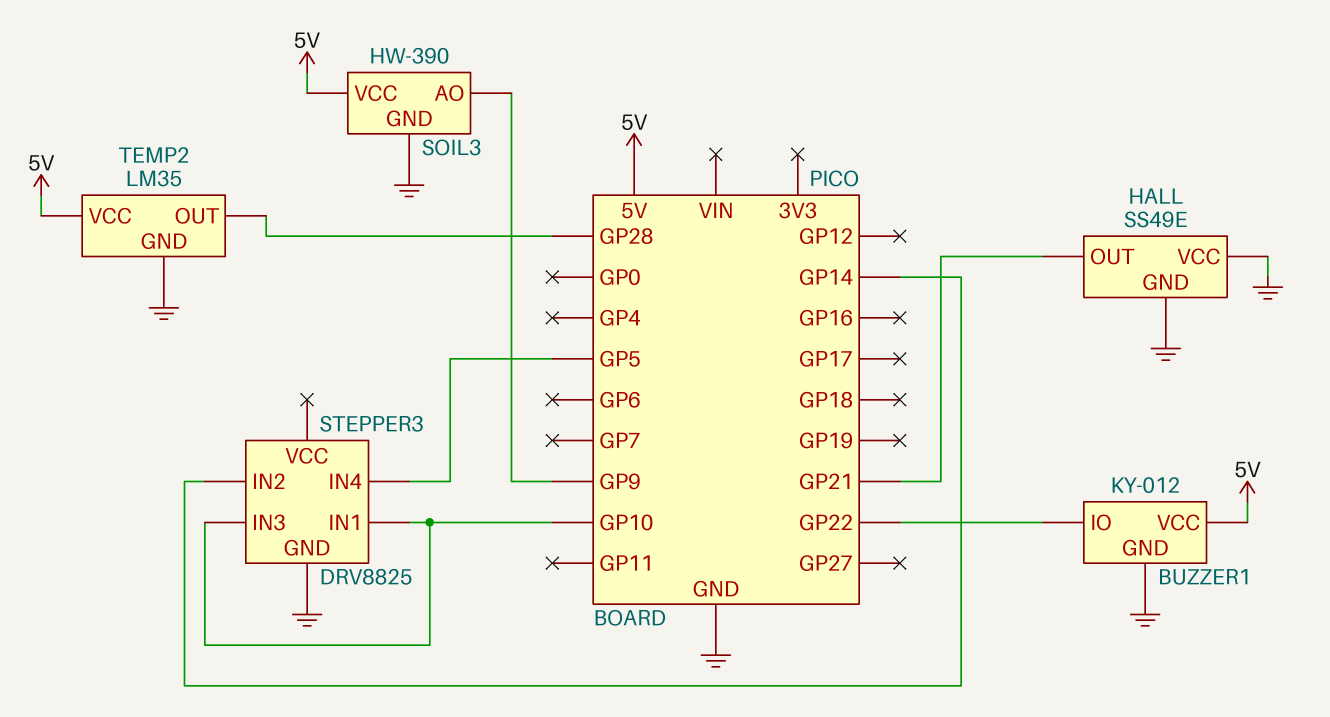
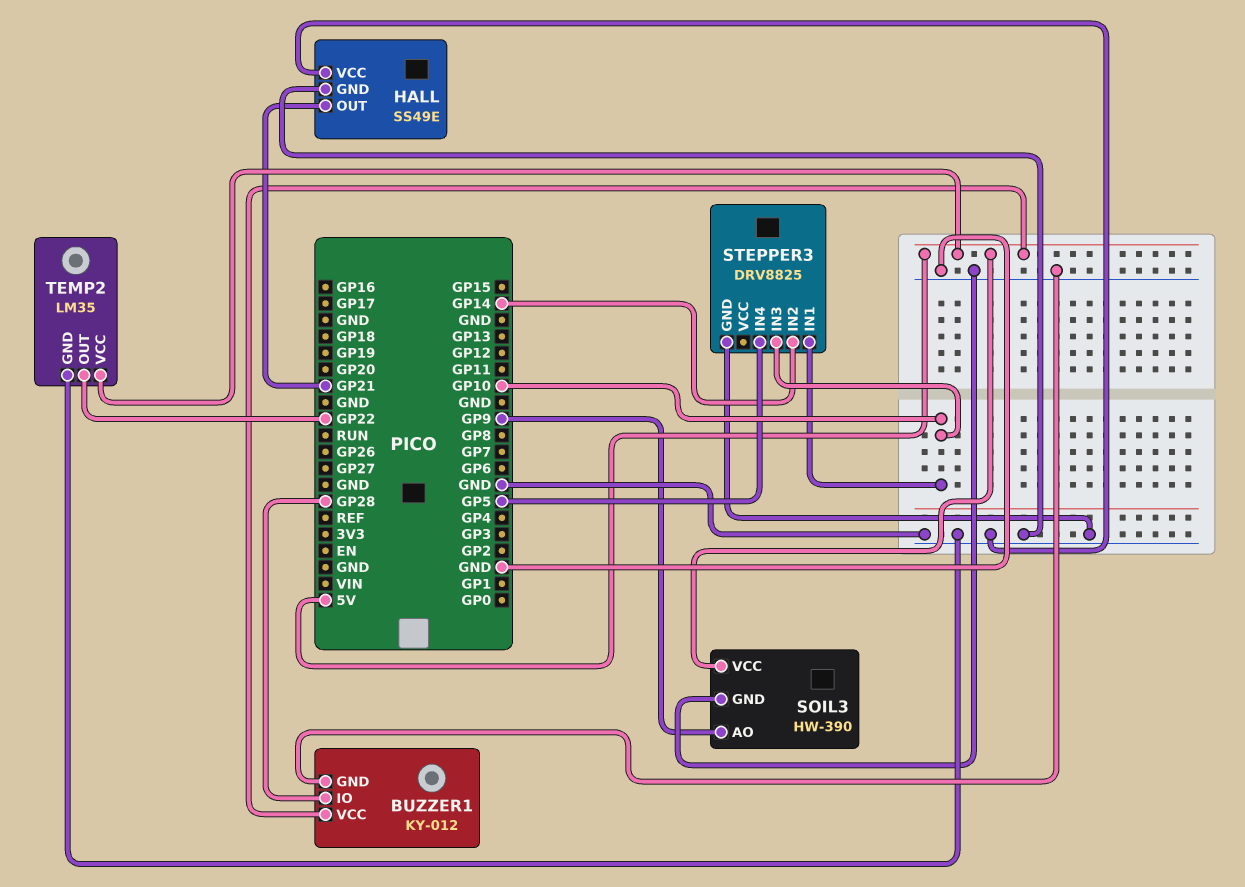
BUZZER1 pin IO: GP22 -> GP28
TEMP2 pin OUT: GP28 -> GP22

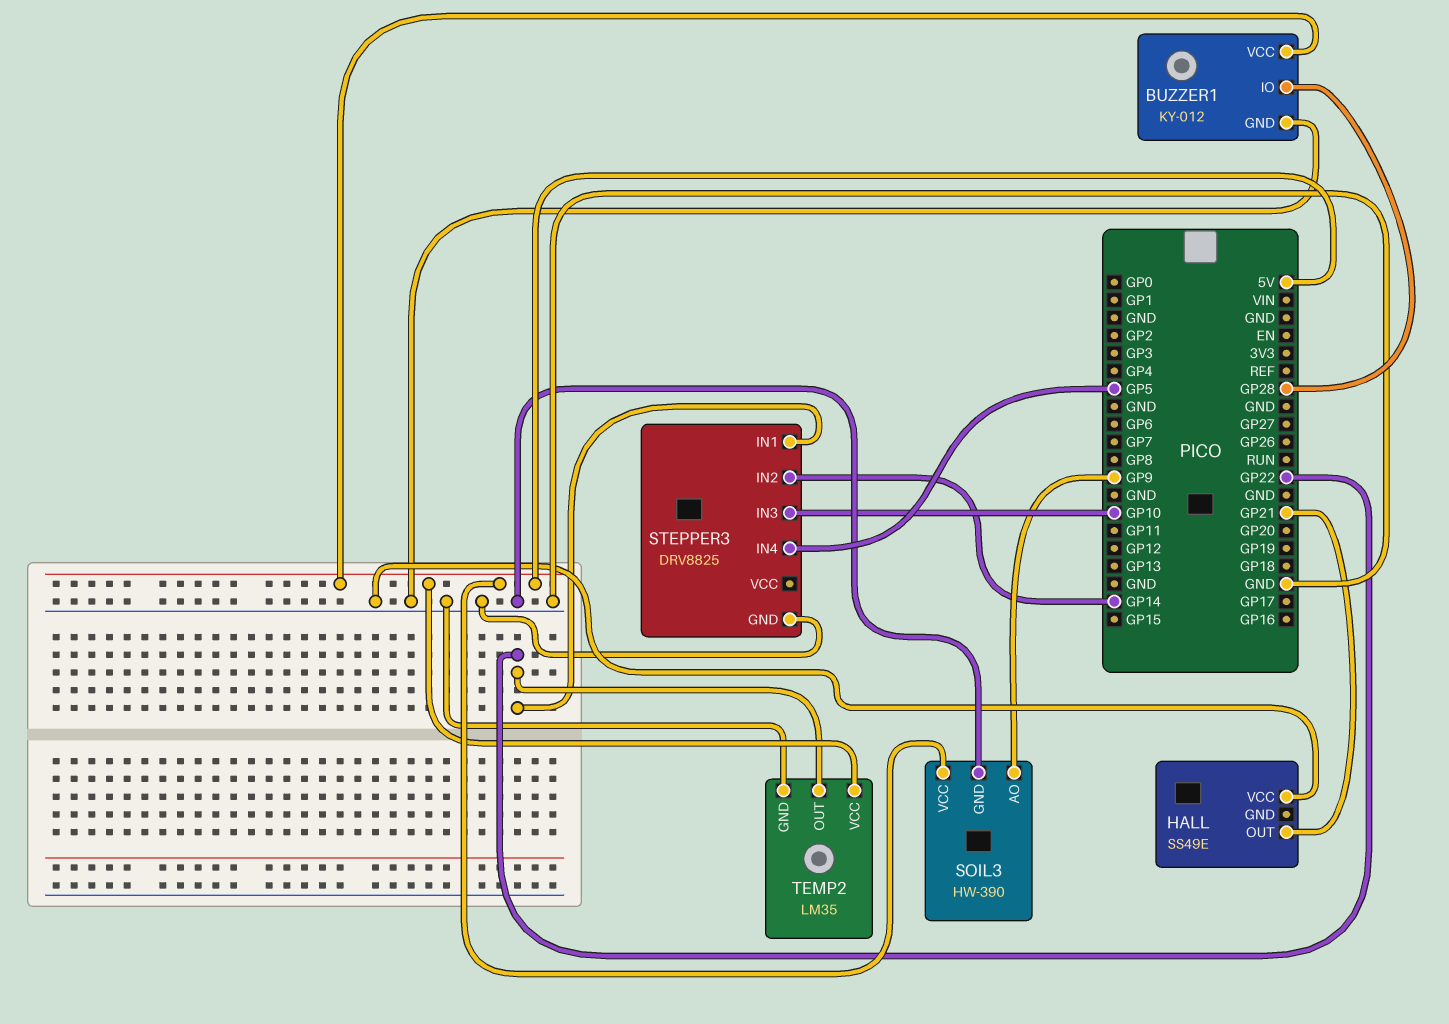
HALL pin GND: GND -> none
STEPPER3 pin IN1: GP10 -> GP22

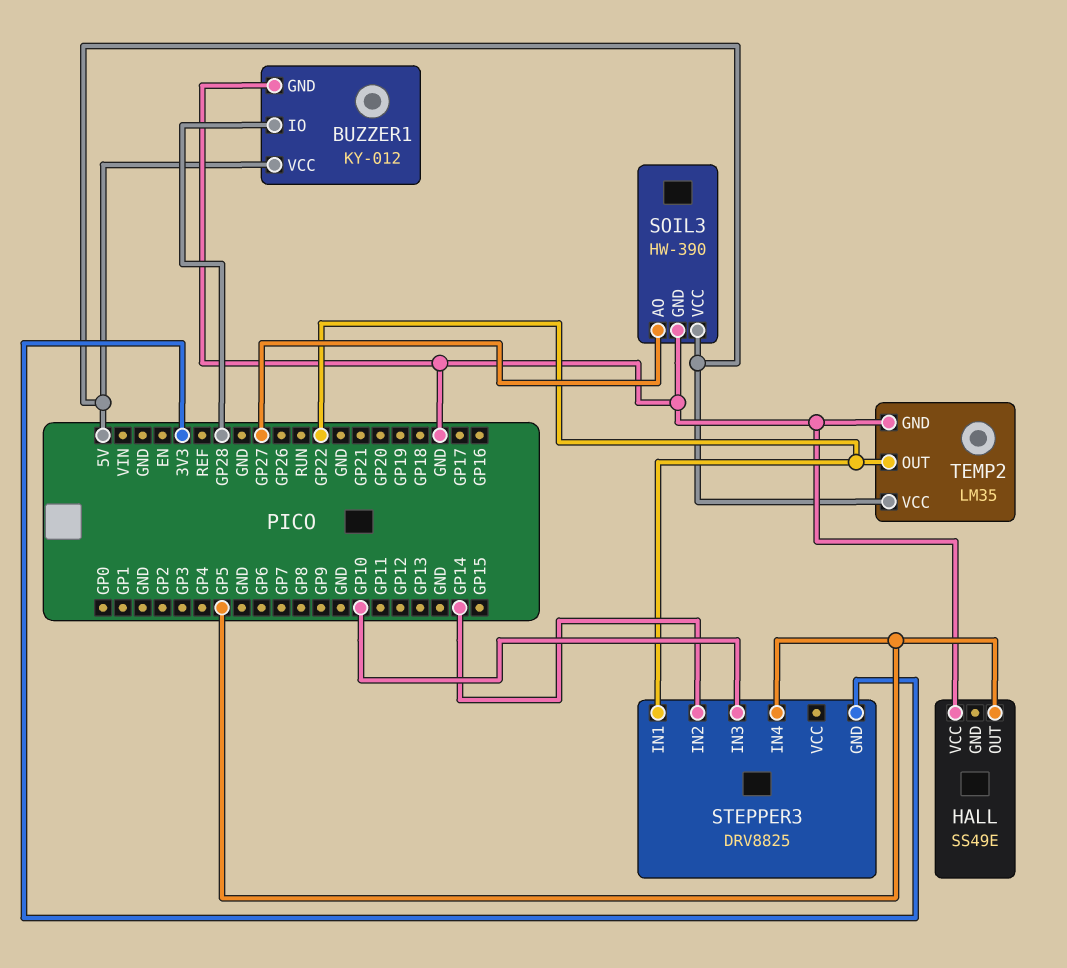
HALL pin OUT: GP21 -> GP5
SOIL3 pin AO: GP9 -> GP27
STEPPER3 pin GND: GND -> 3V3

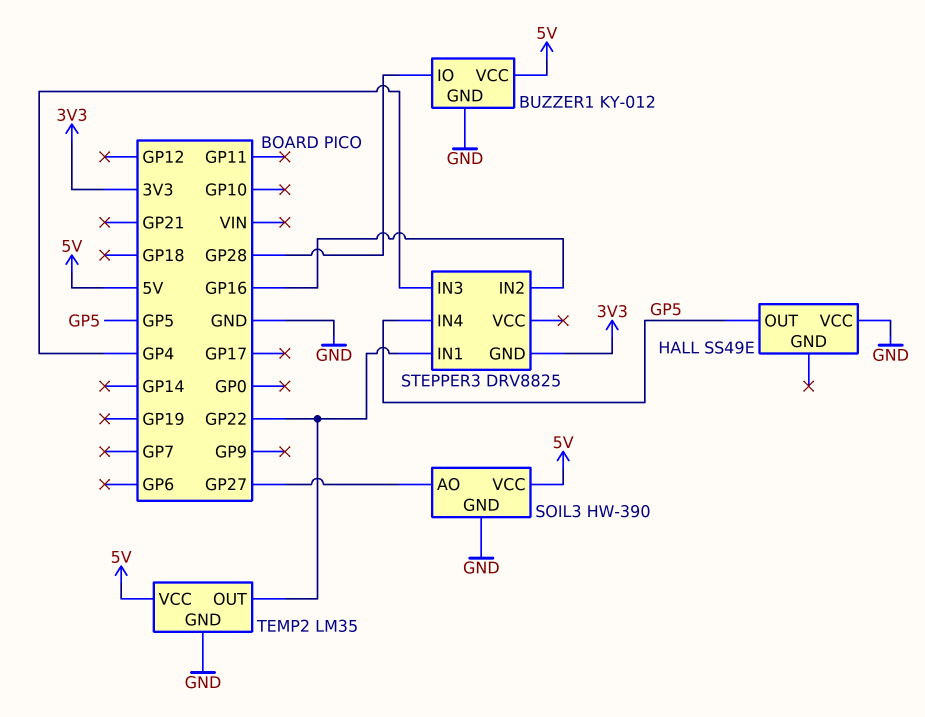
STEPPER3 pin IN2: GP14 -> GP16
STEPPER3 pin IN3: GP10 -> GP4

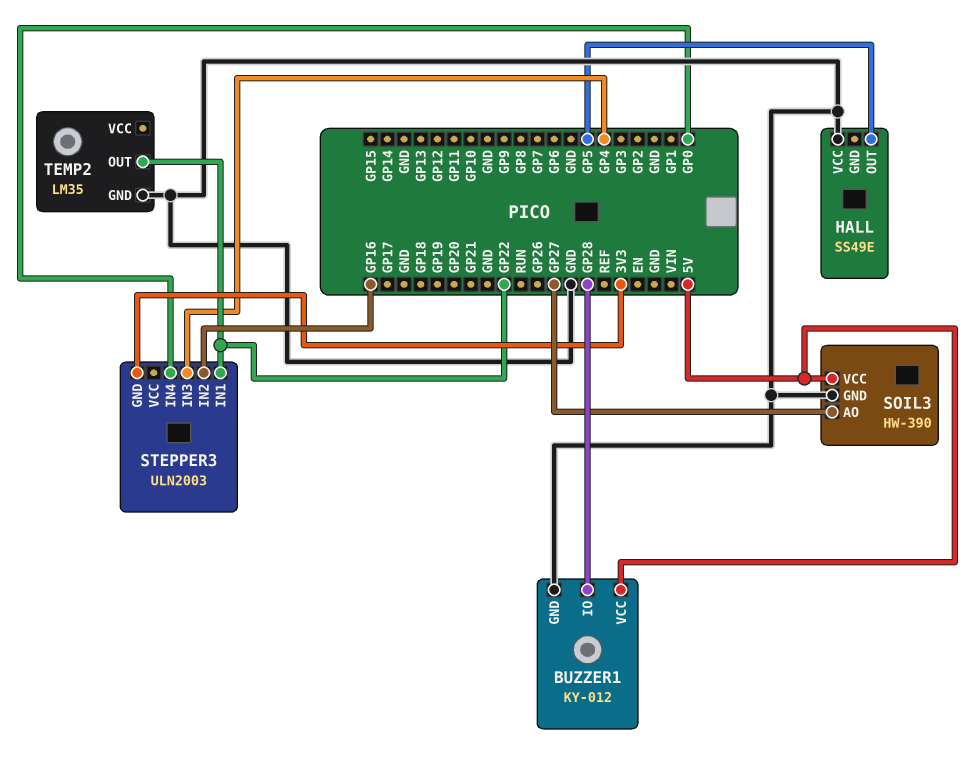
STEPPER3: DRV8825 -> ULN2003
STEPPER3 pin IN4: GP5 -> GP0
TEMP2 pin VCC: 5V -> none

